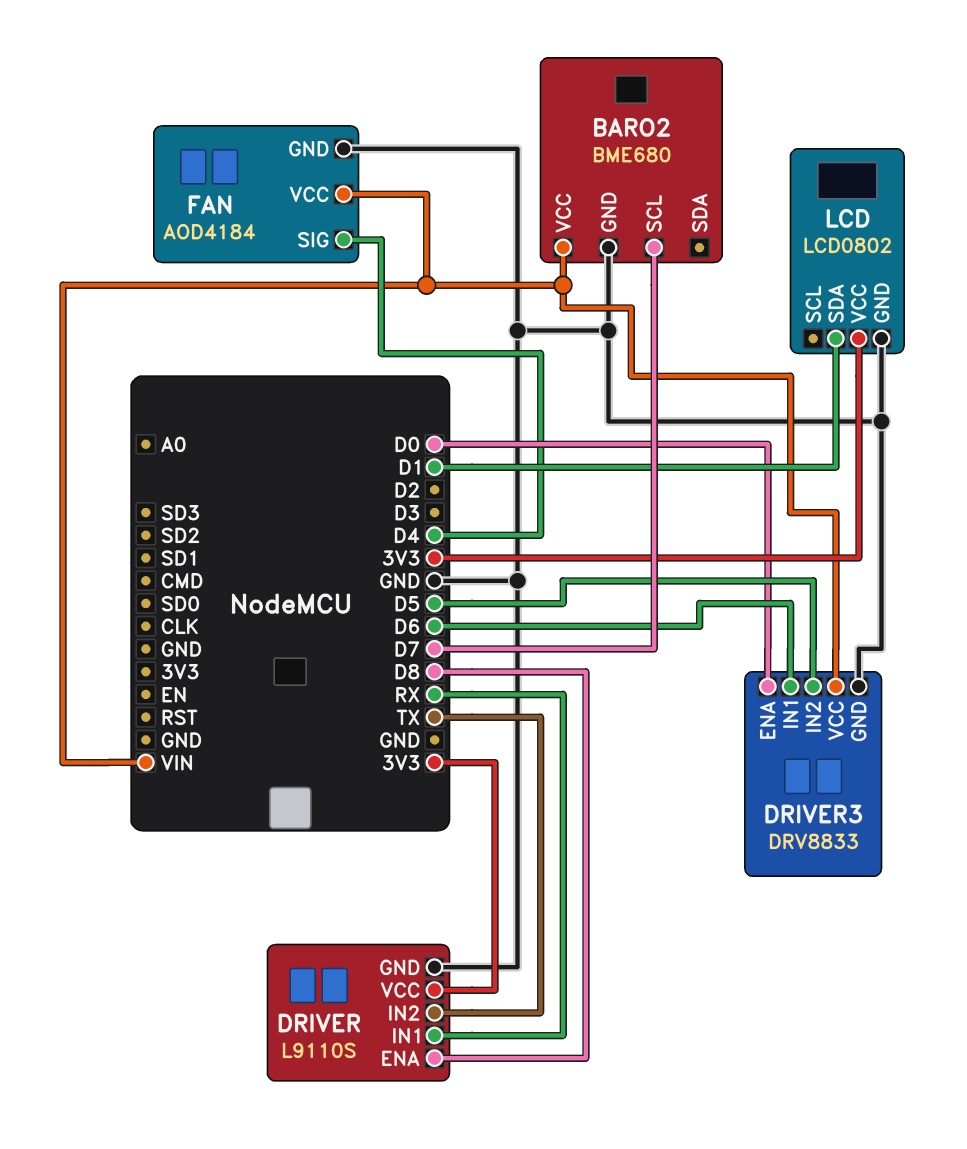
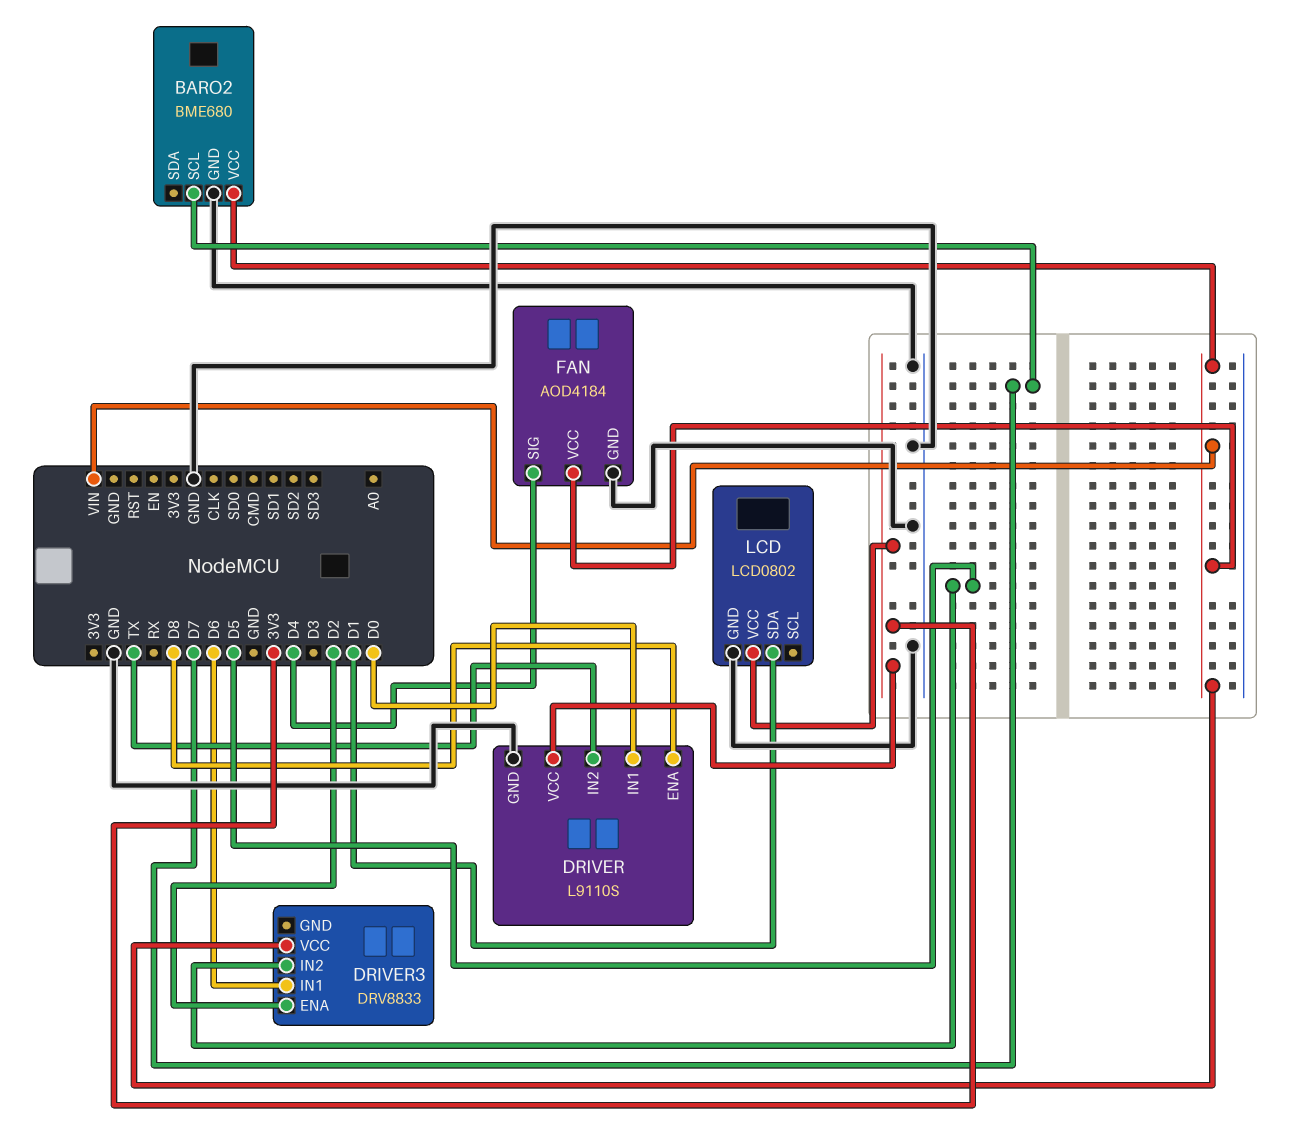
DRIVER pin IN1: RX -> D0
DRIVER3 pin ENA: D0 -> D2
DRIVER3 pin GND: GND -> none

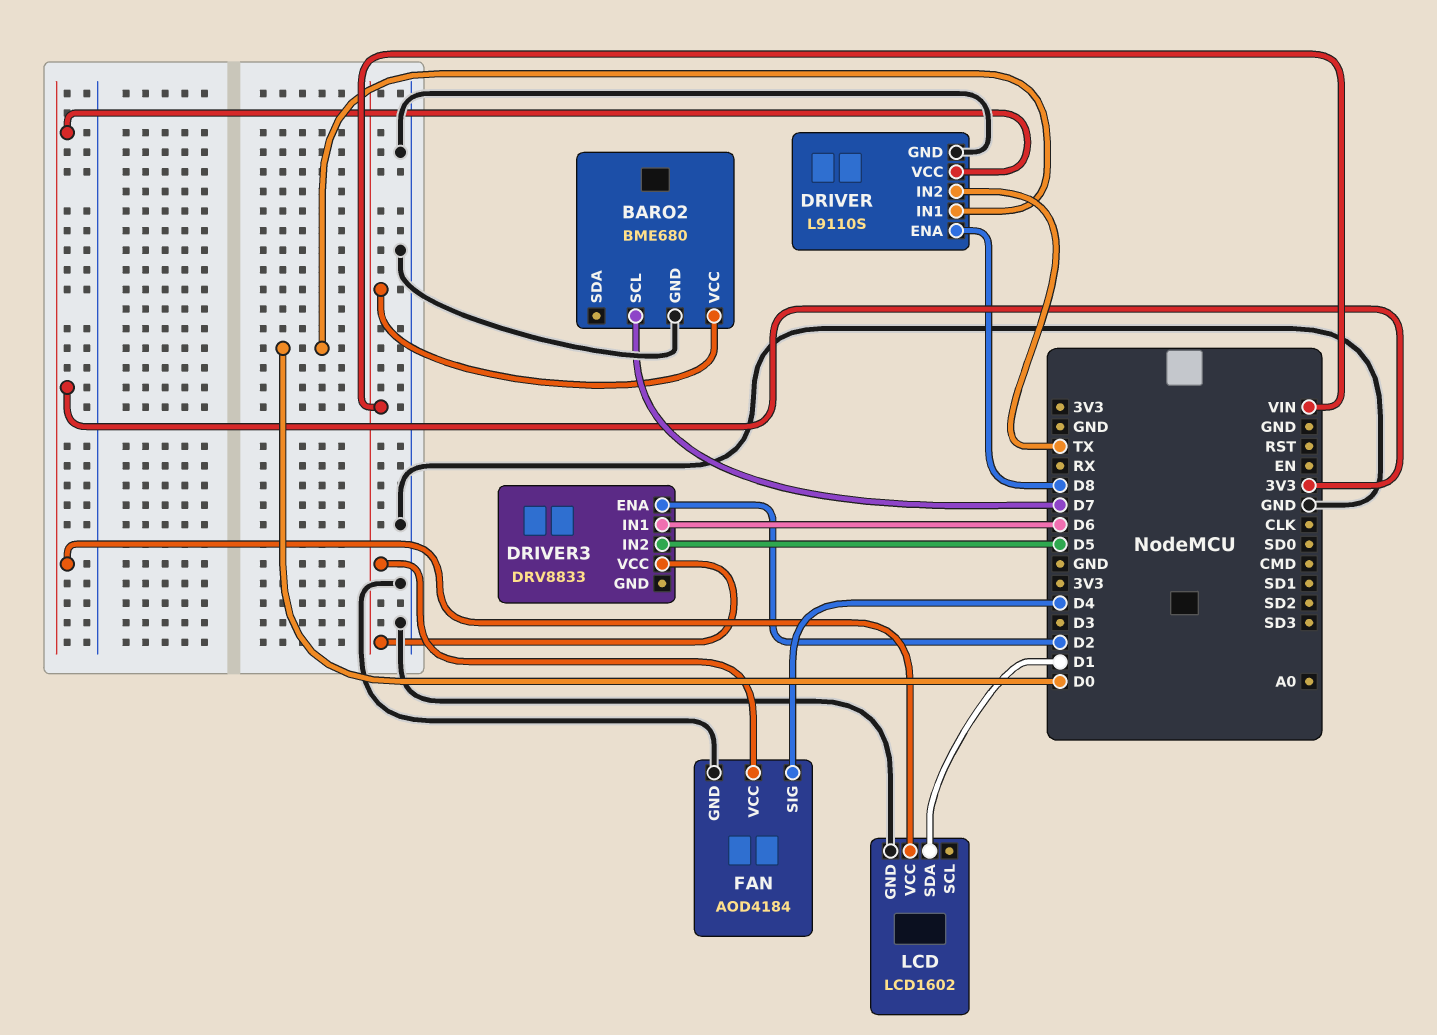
LCD: LCD0802 -> LCD1602

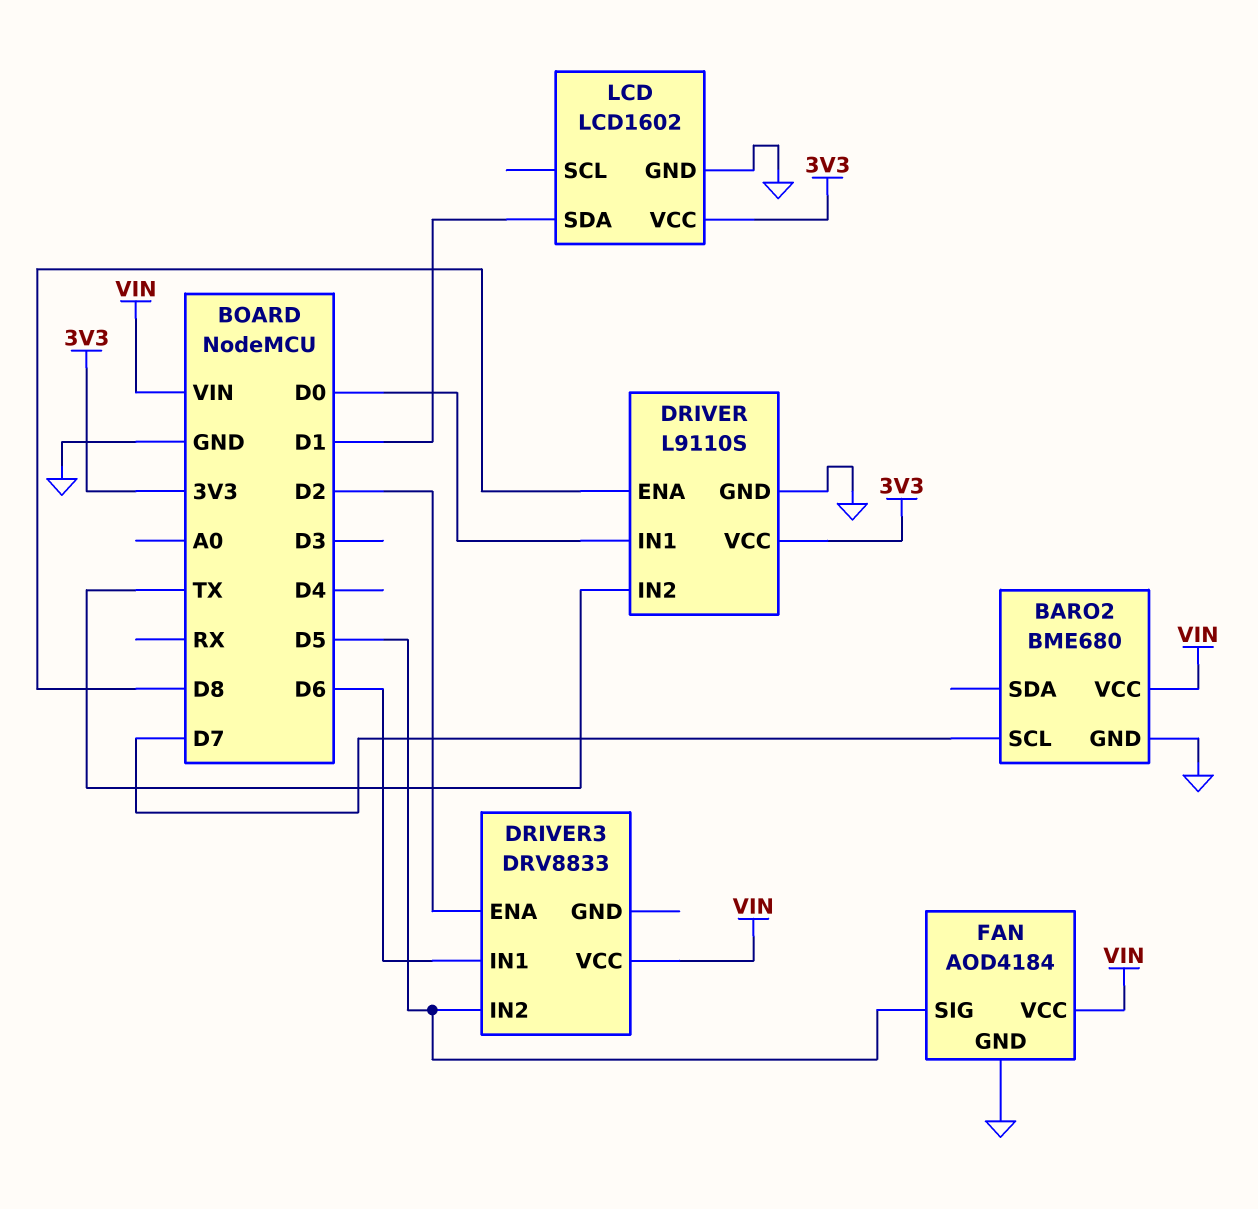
FAN pin SIG: D4 -> D5

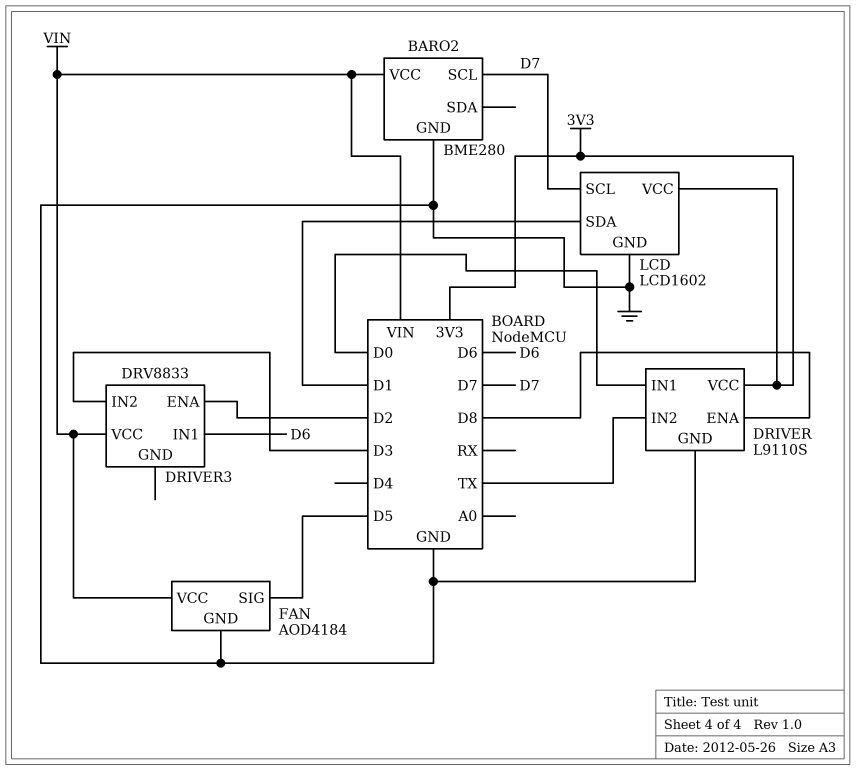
BARO2: BME680 -> BME280
DRIVER3 pin IN2: D5 -> D3
LCD pin SCL: none -> D7

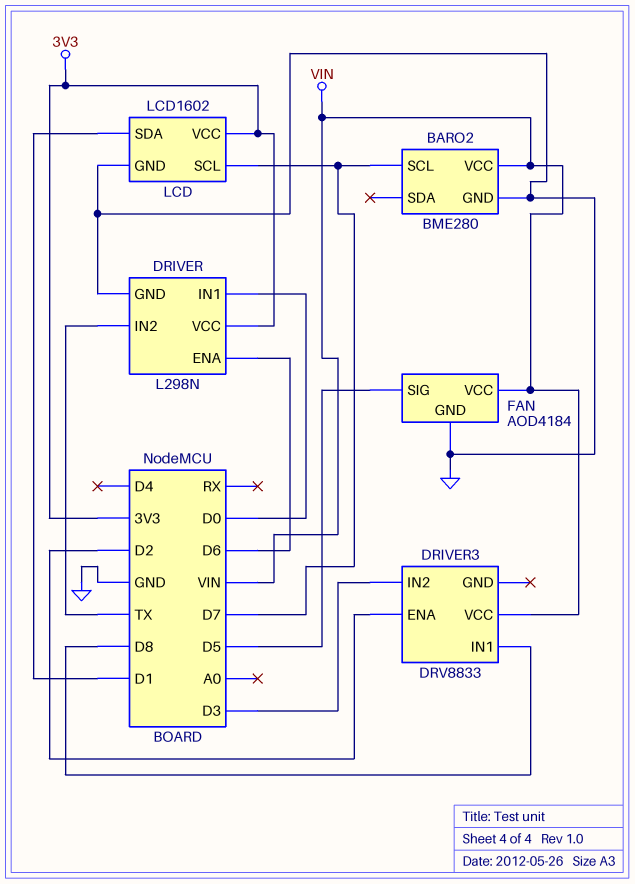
DRIVER: L9110S -> L298N
DRIVER pin ENA: D8 -> D6
DRIVER3 pin IN1: D6 -> D8

